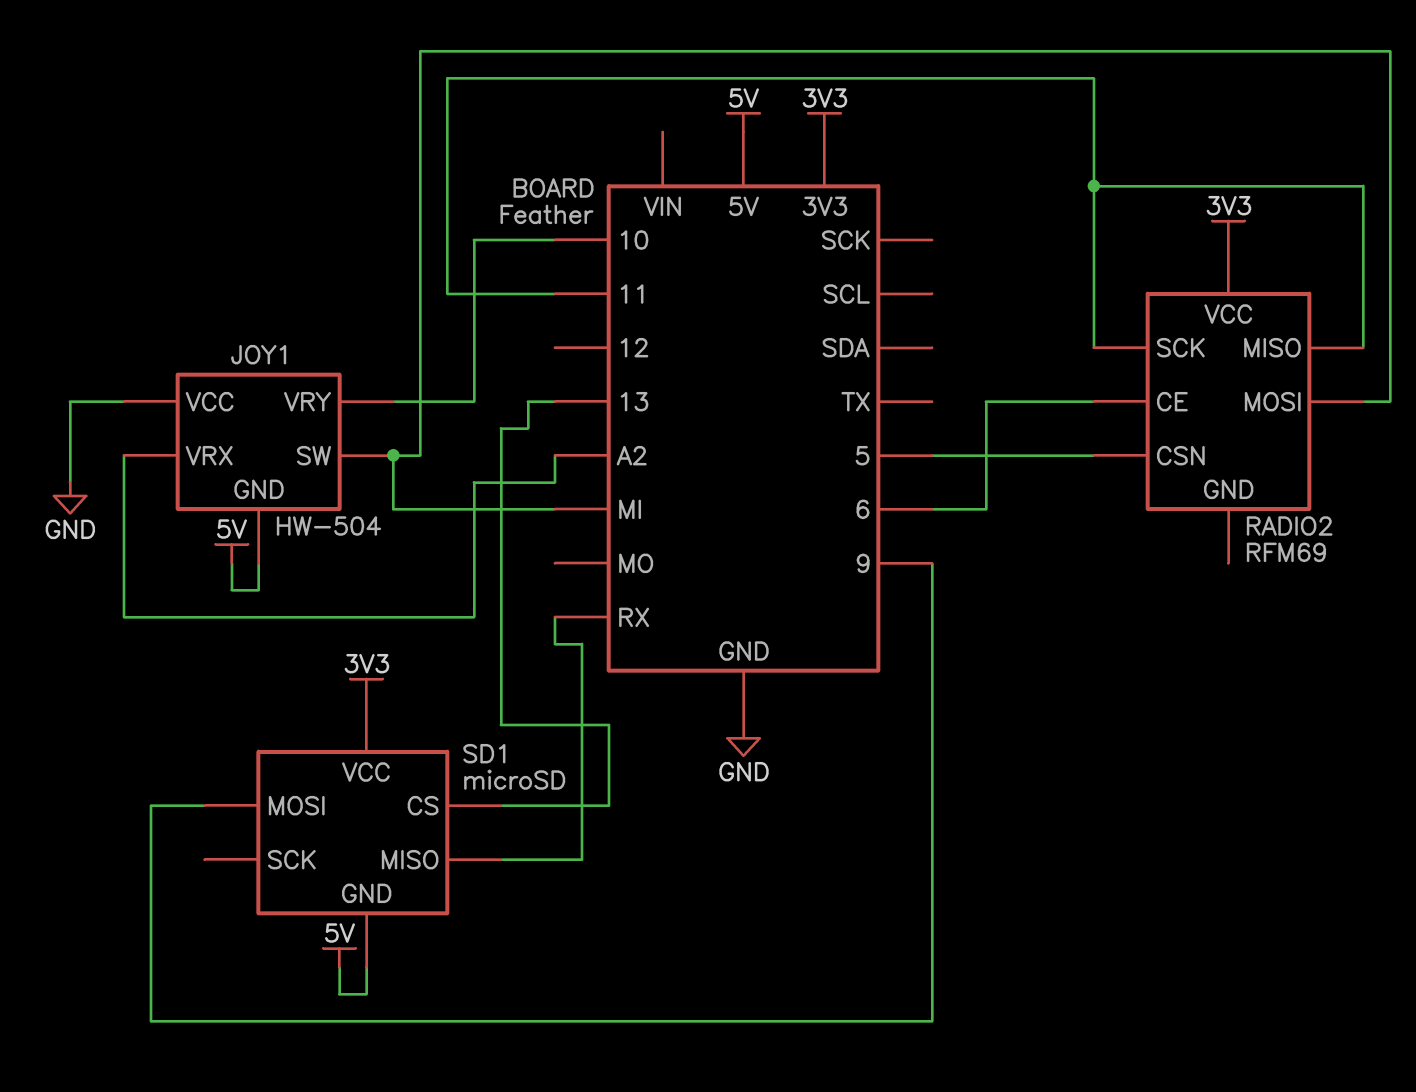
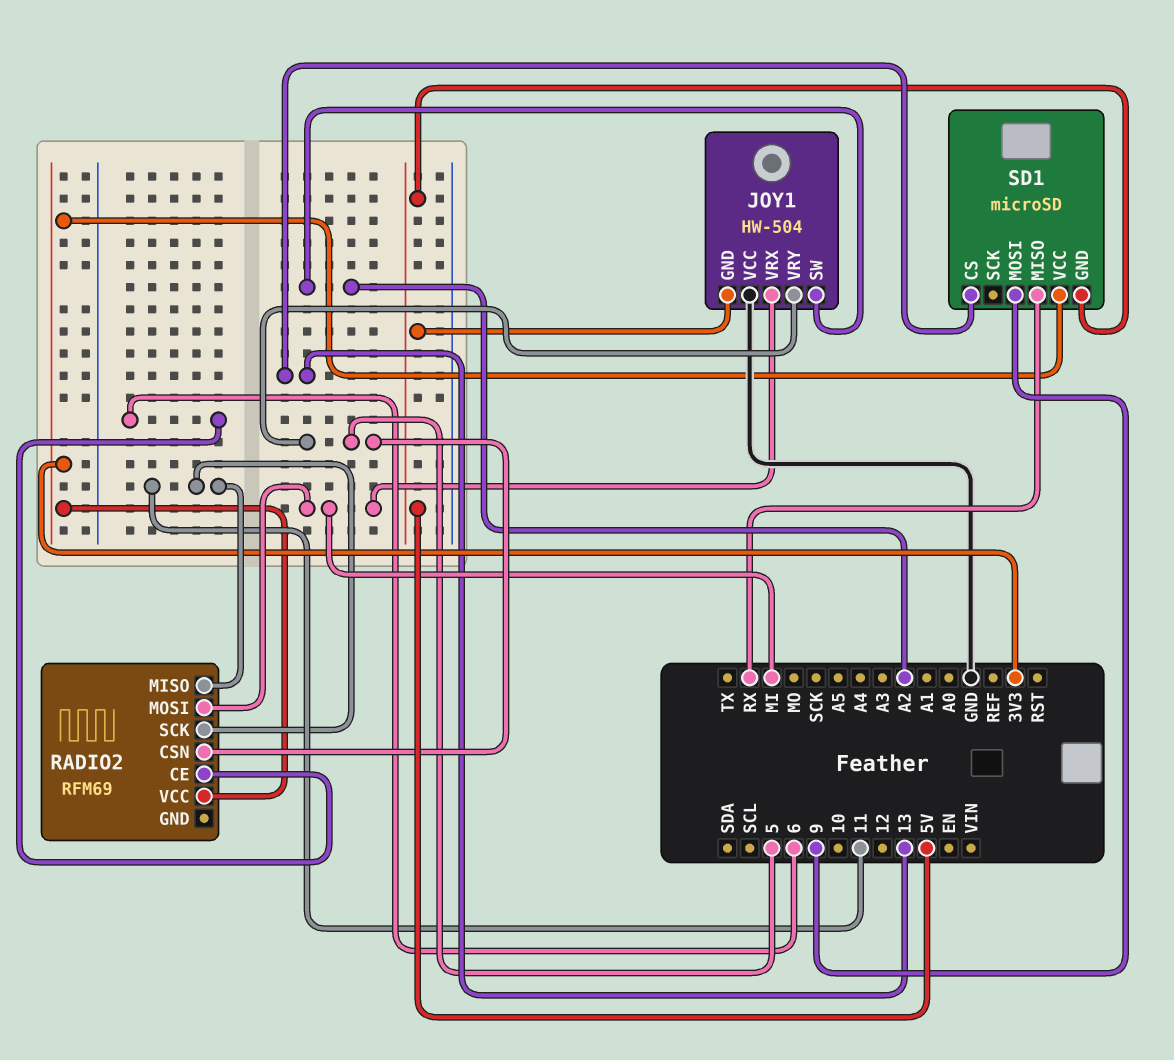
JOY1 pin SW: MI -> A2
JOY1 pin VRX: A2 -> MI
JOY1 pin VRY: 10 -> 5

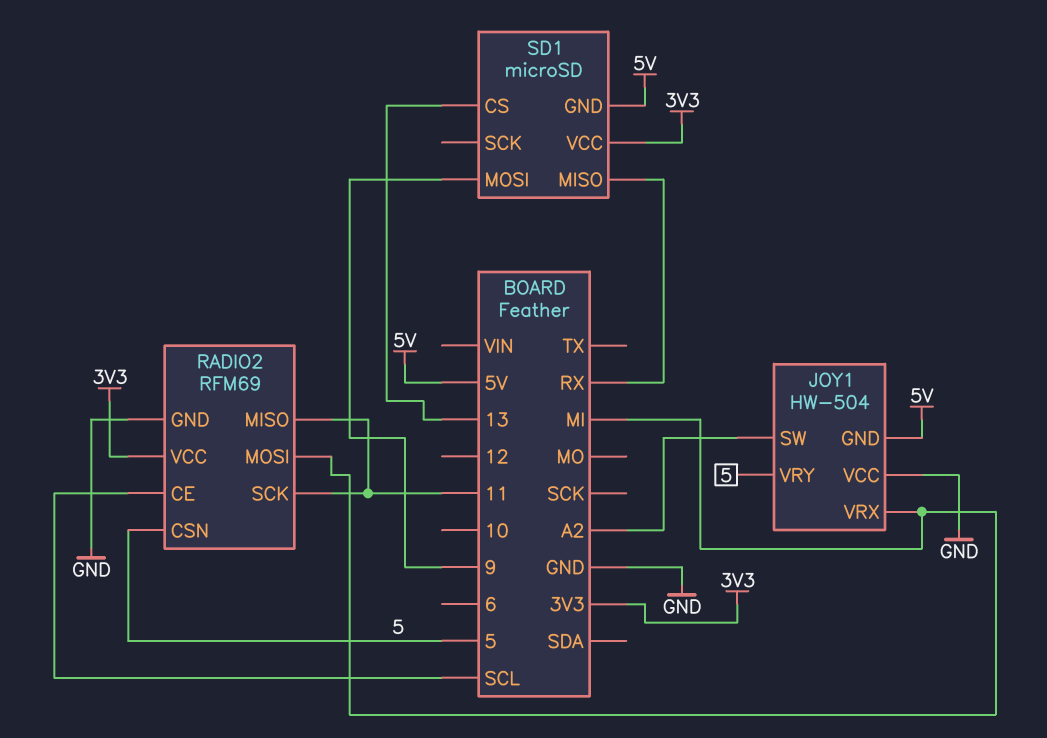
RADIO2 pin CE: 6 -> SCL
RADIO2 pin GND: none -> GND

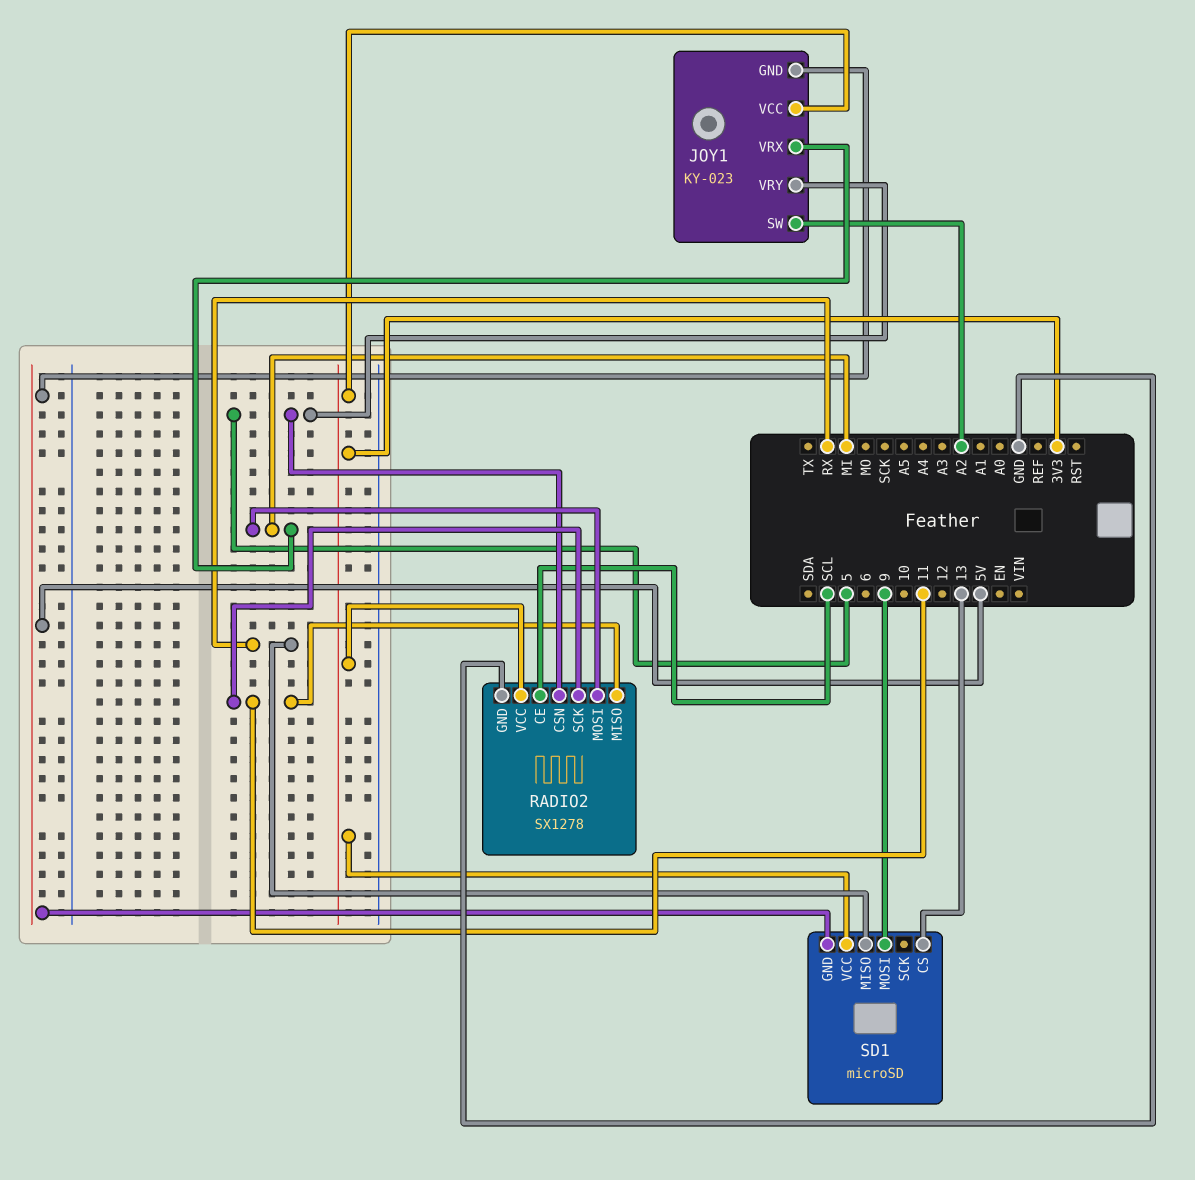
JOY1: HW-504 -> KY-023
JOY1 pin VCC: GND -> 3V3
RADIO2: RFM69 -> SX1278

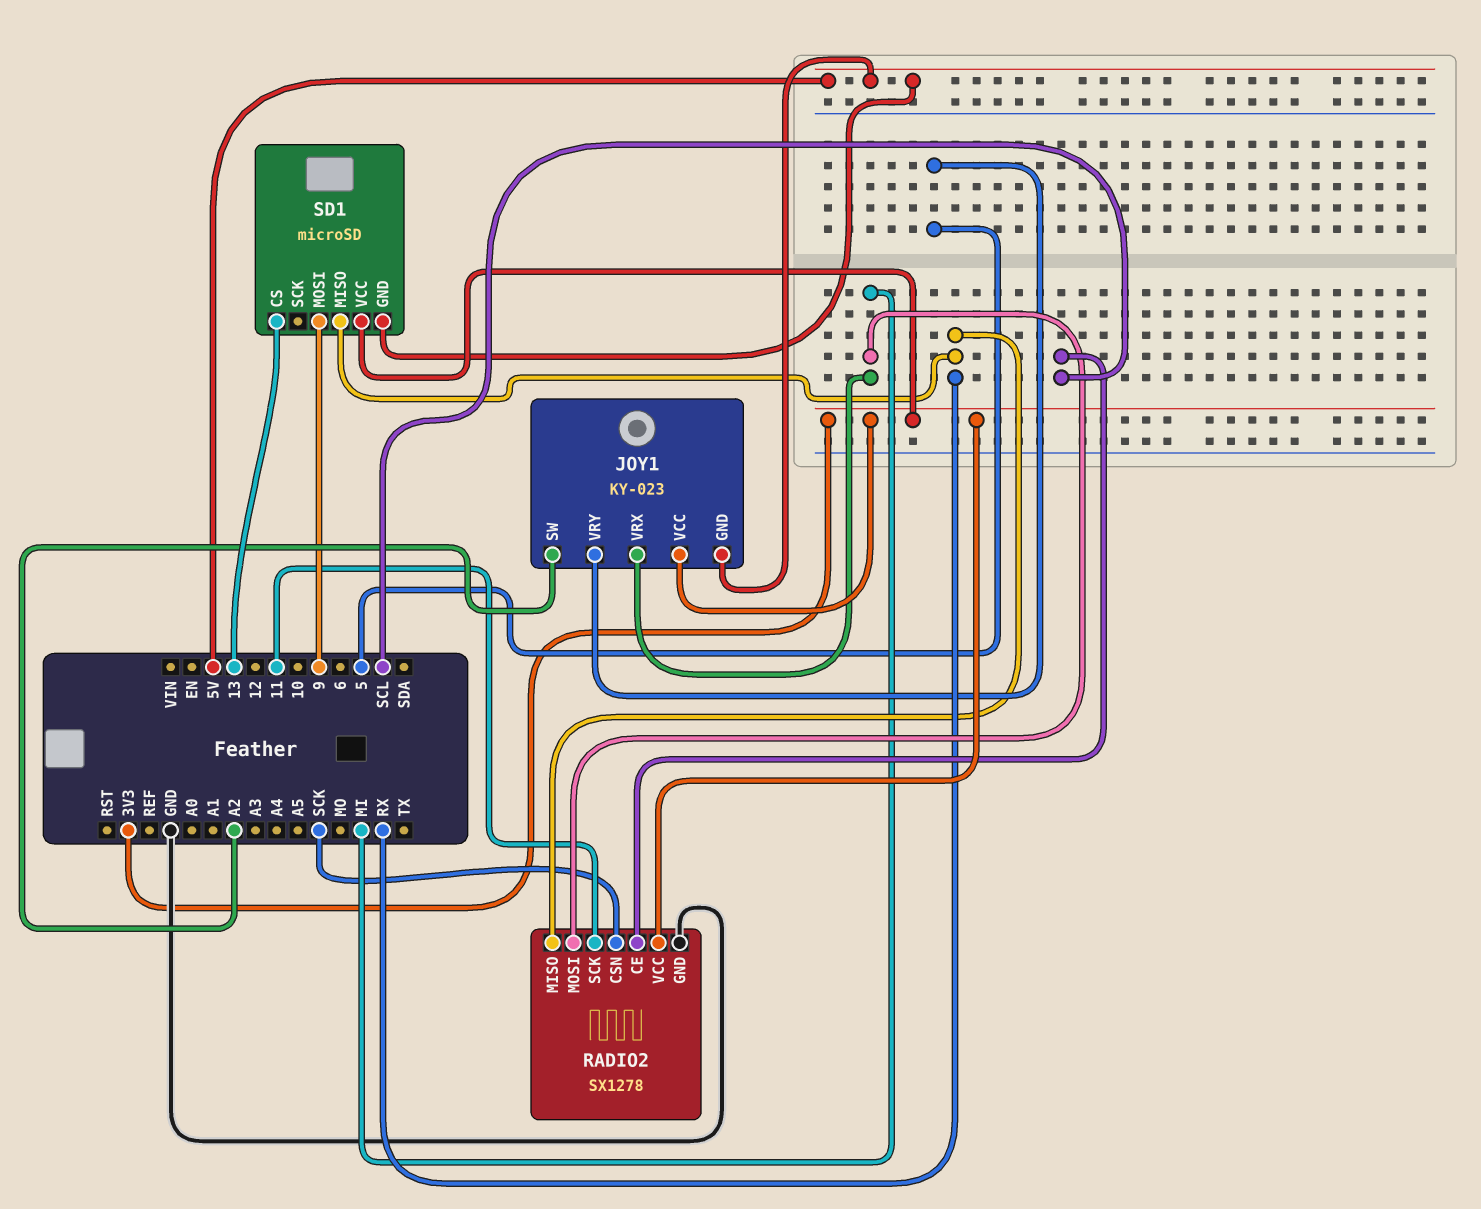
RADIO2 pin CSN: 5 -> SCK
RADIO2 pin MISO: 11 -> RX

